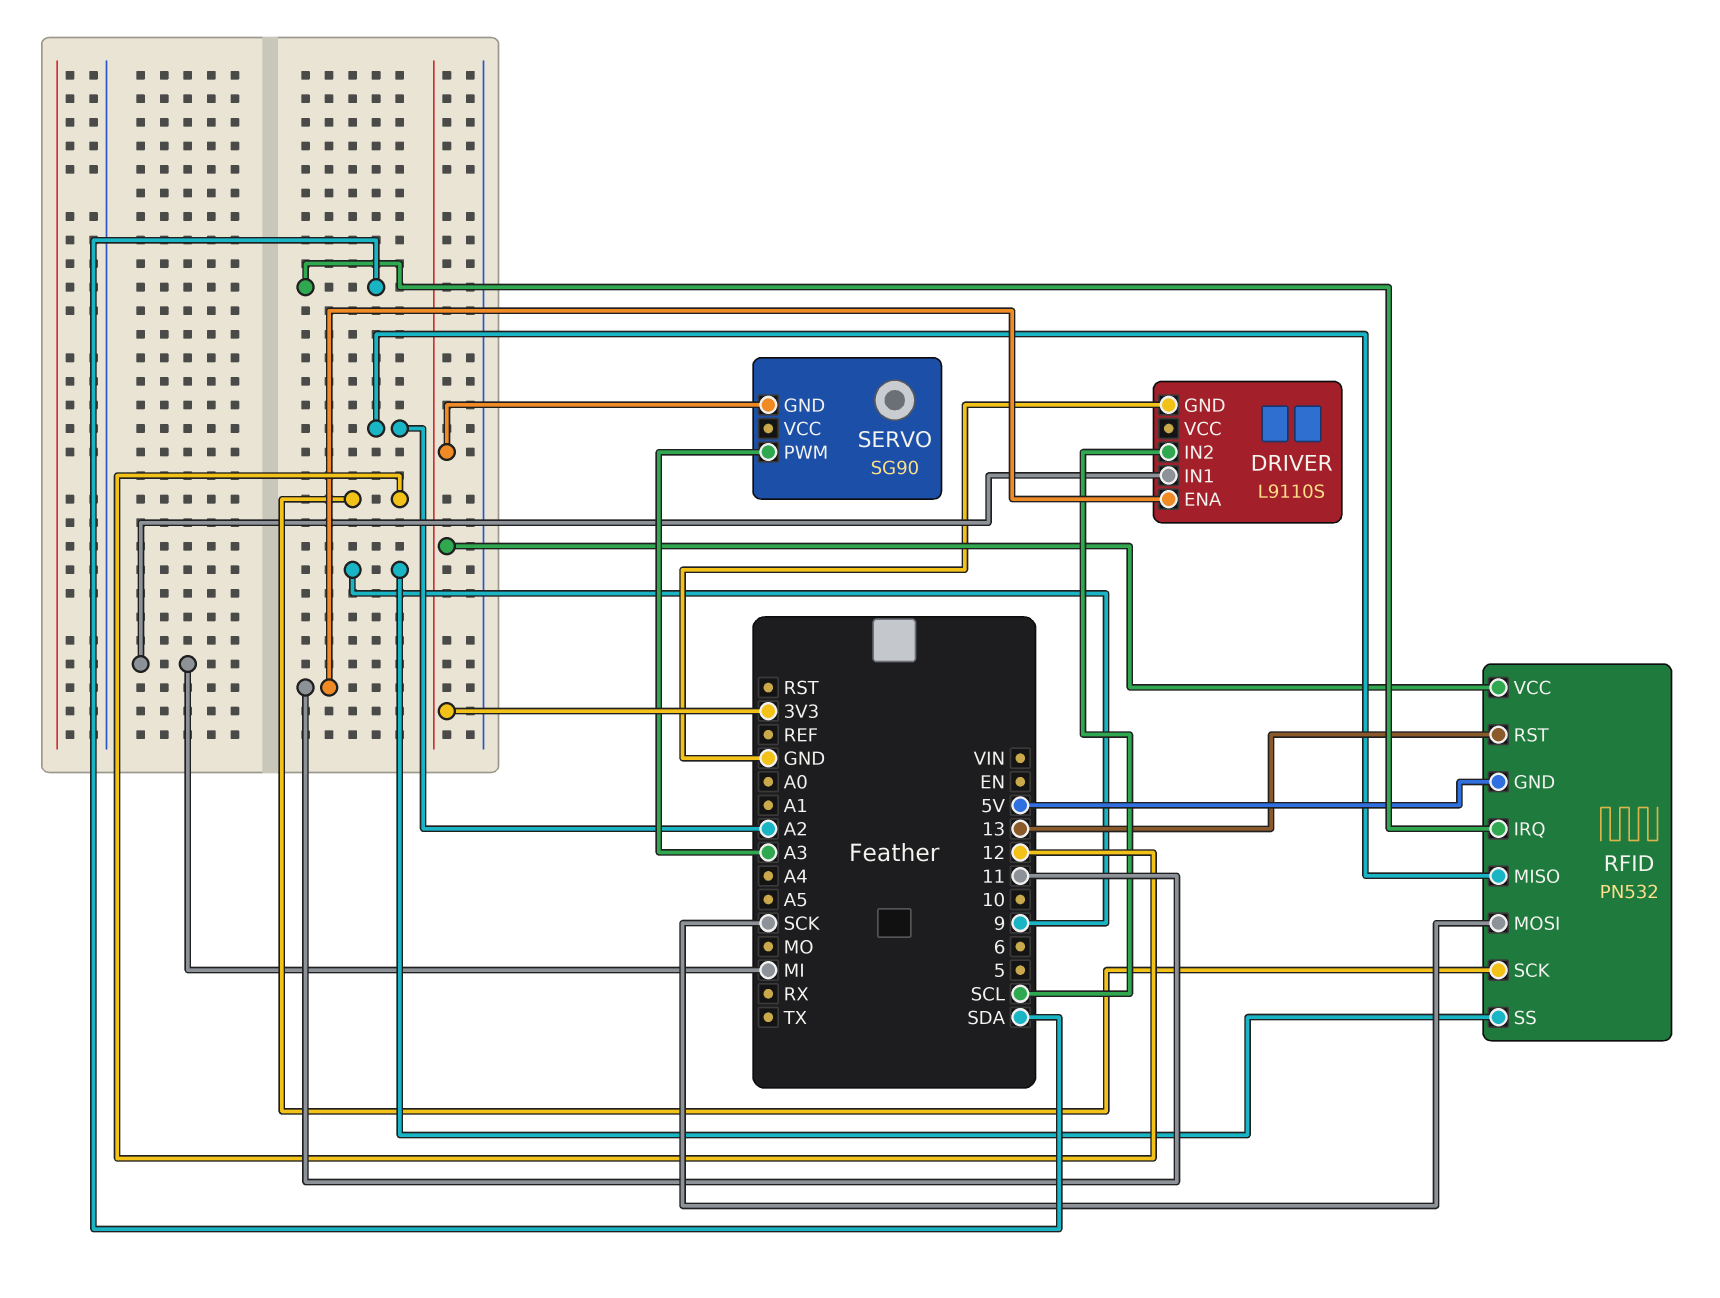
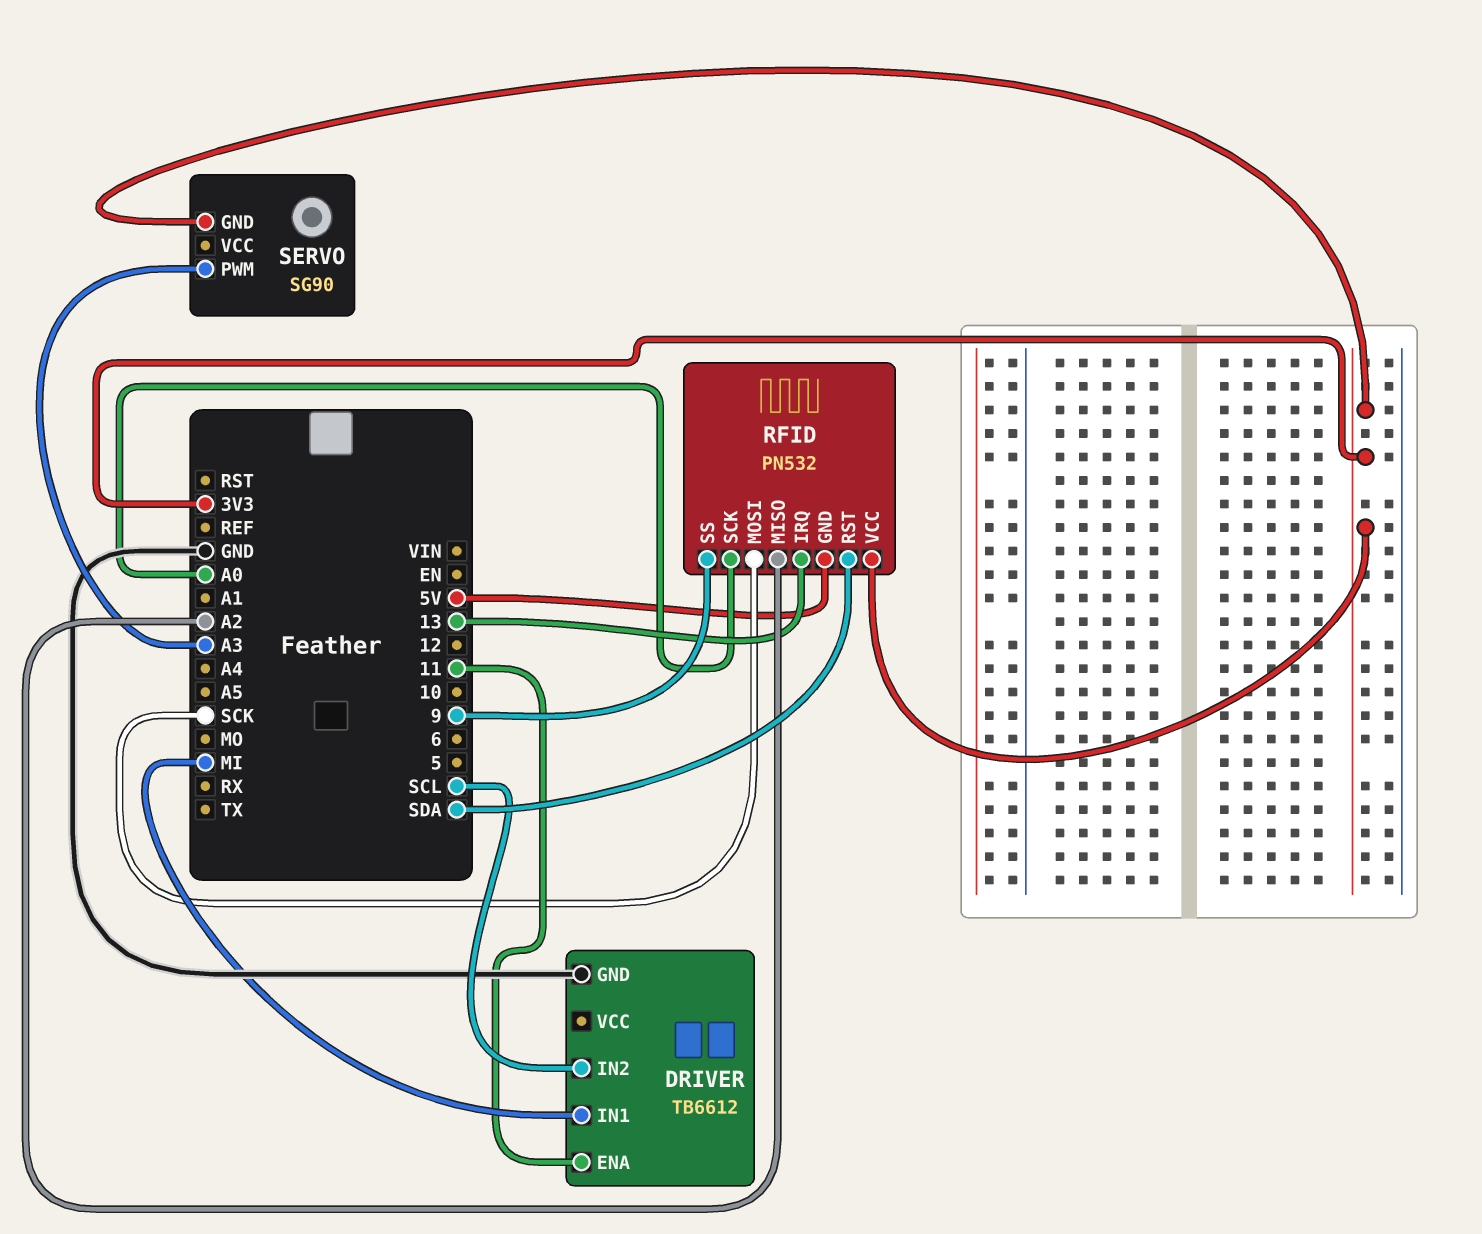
DRIVER: L9110S -> TB6612
RFID pin IRQ: SDA -> 13
RFID pin RST: 13 -> SDA
RFID pin SCK: 12 -> A0

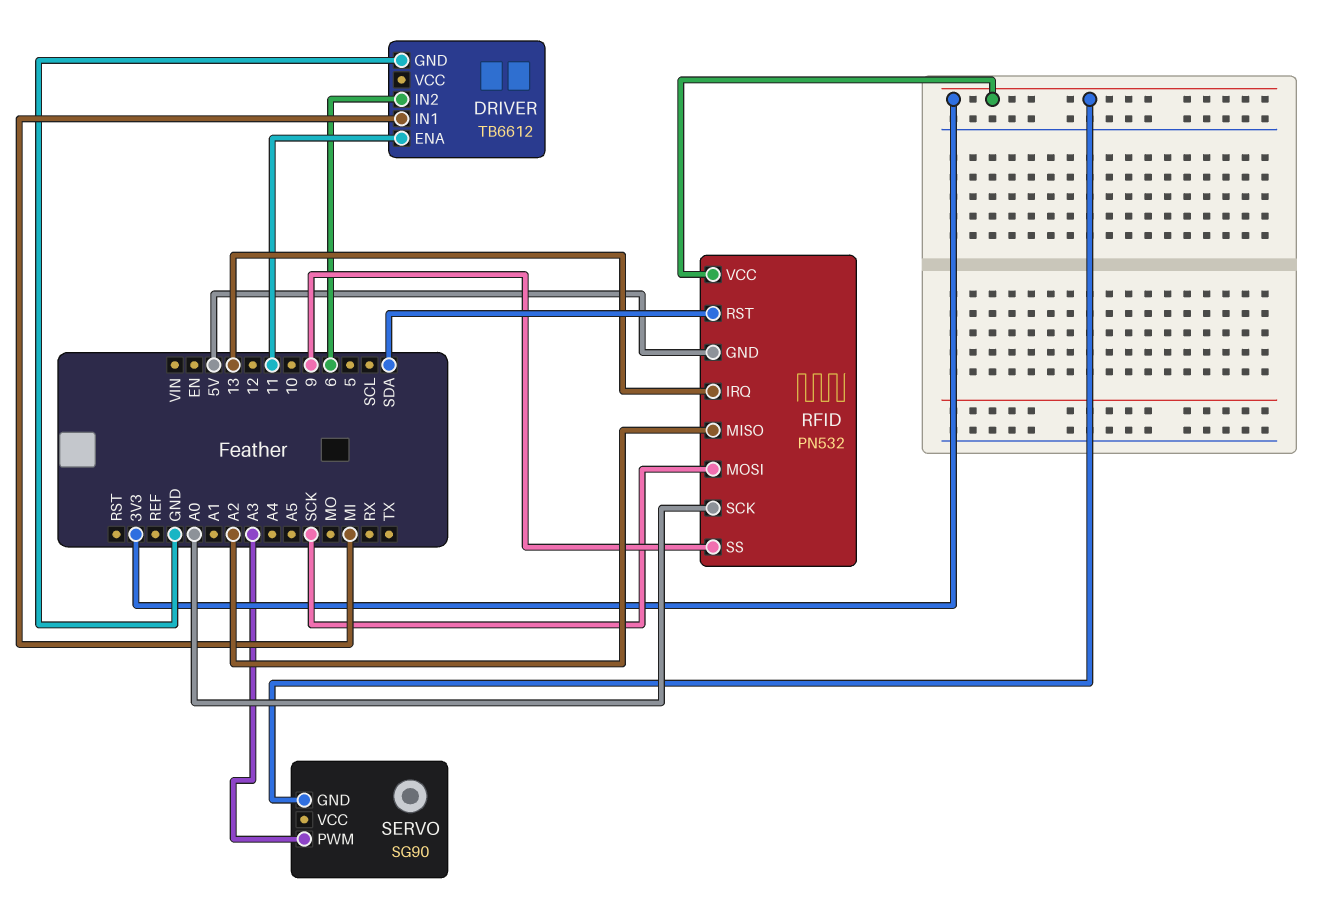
DRIVER pin IN2: SCL -> 6

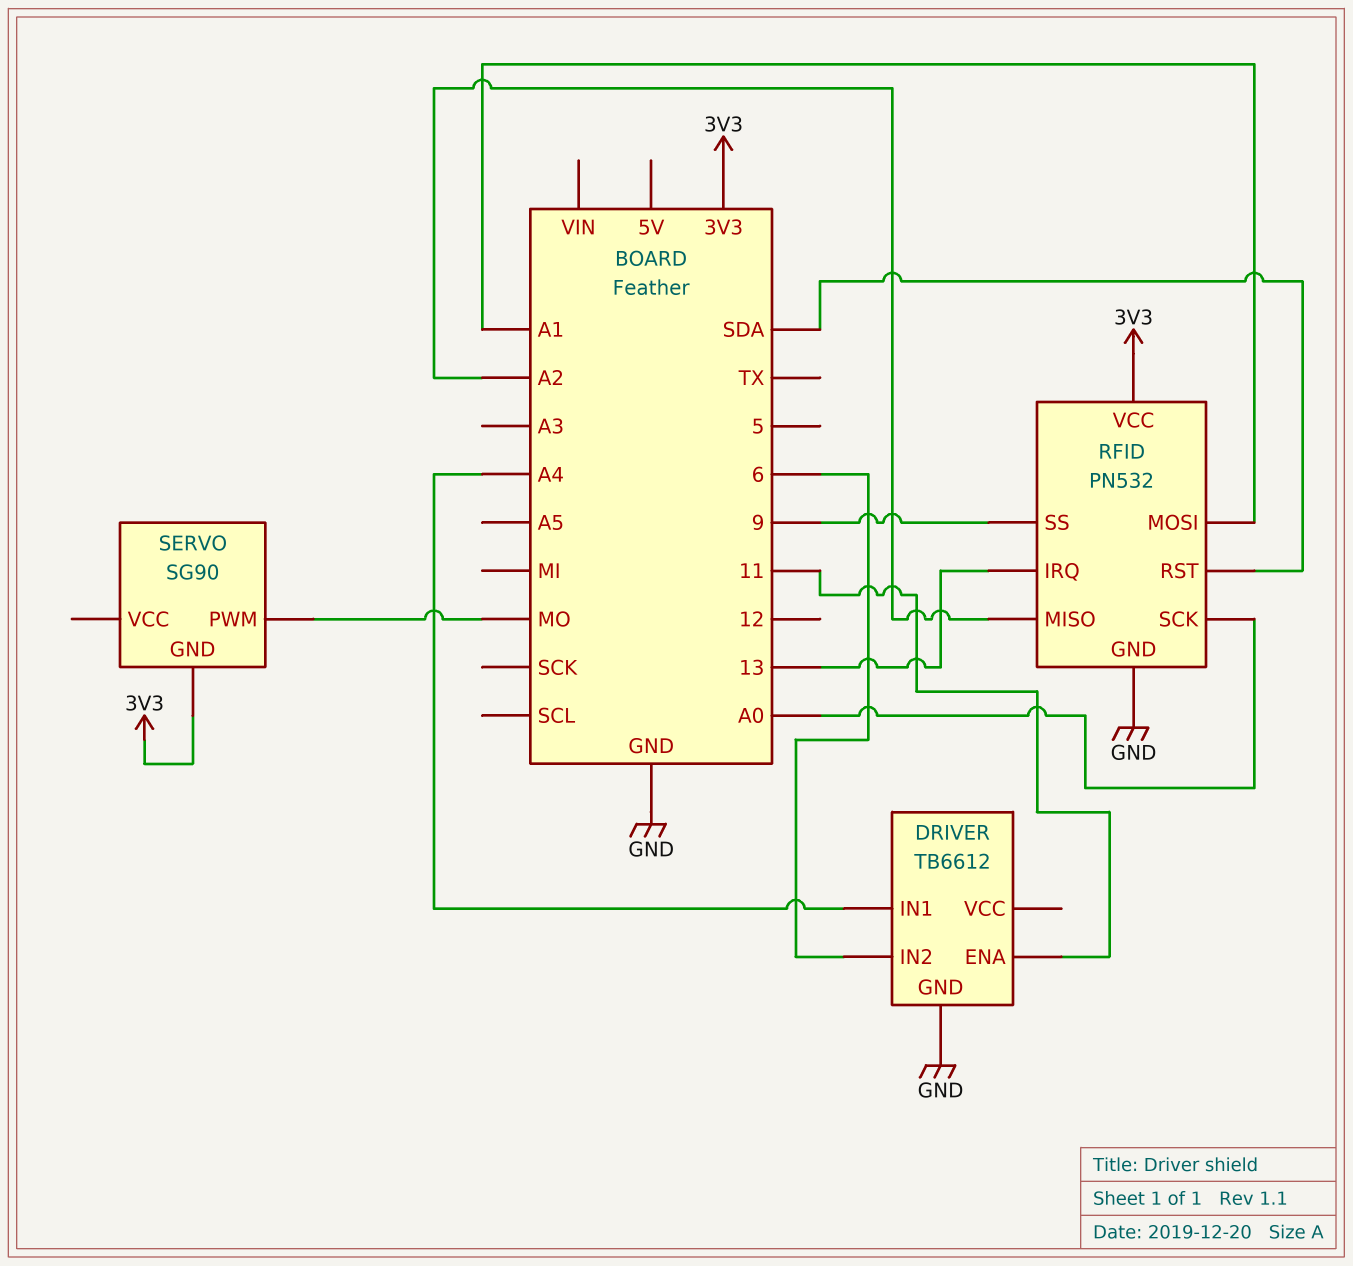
DRIVER pin IN1: MI -> A4
RFID pin GND: 5V -> GND
RFID pin MOSI: SCK -> A1
SERVO pin PWM: A3 -> MO

